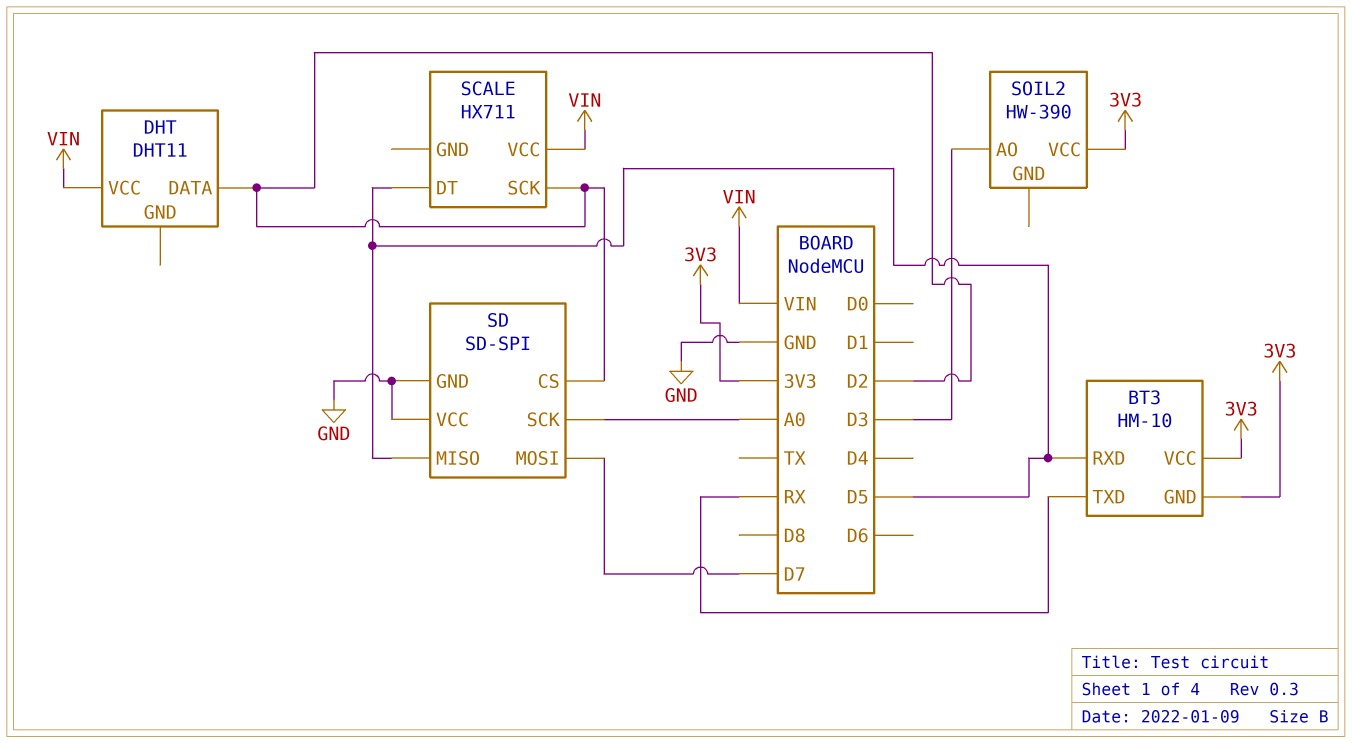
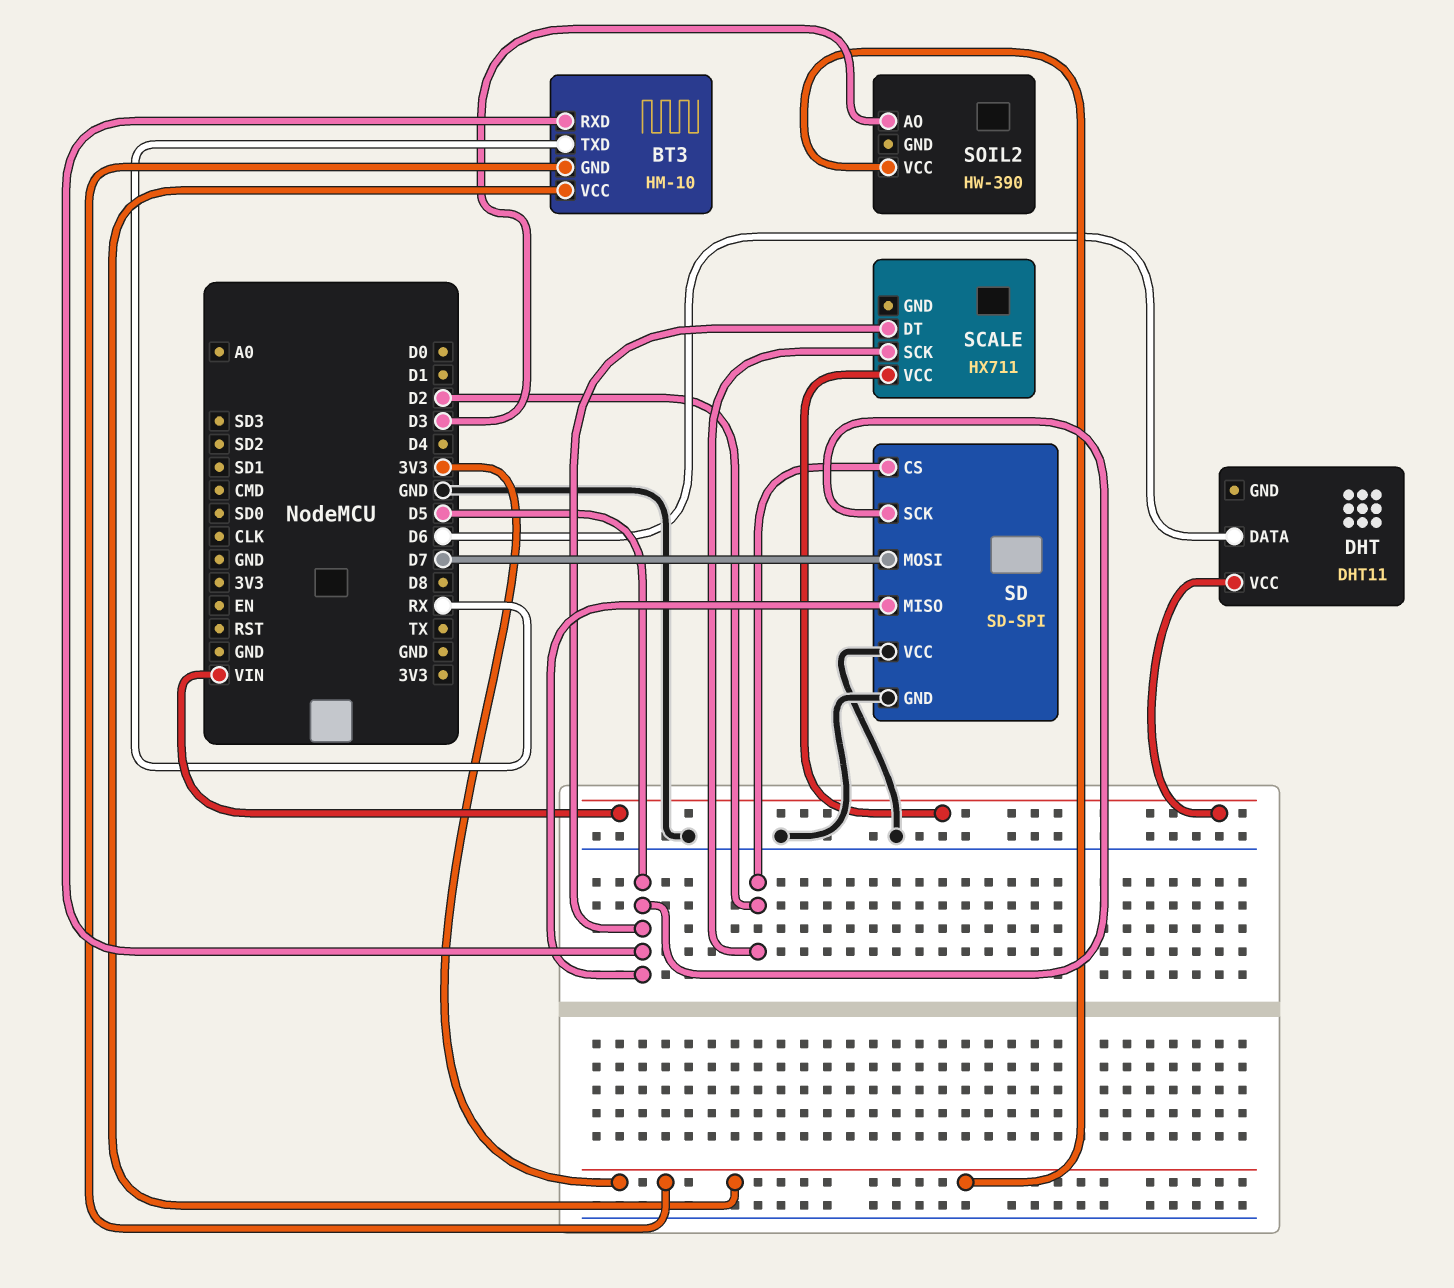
DHT pin DATA: D2 -> D6
SD pin SCK: A0 -> D5

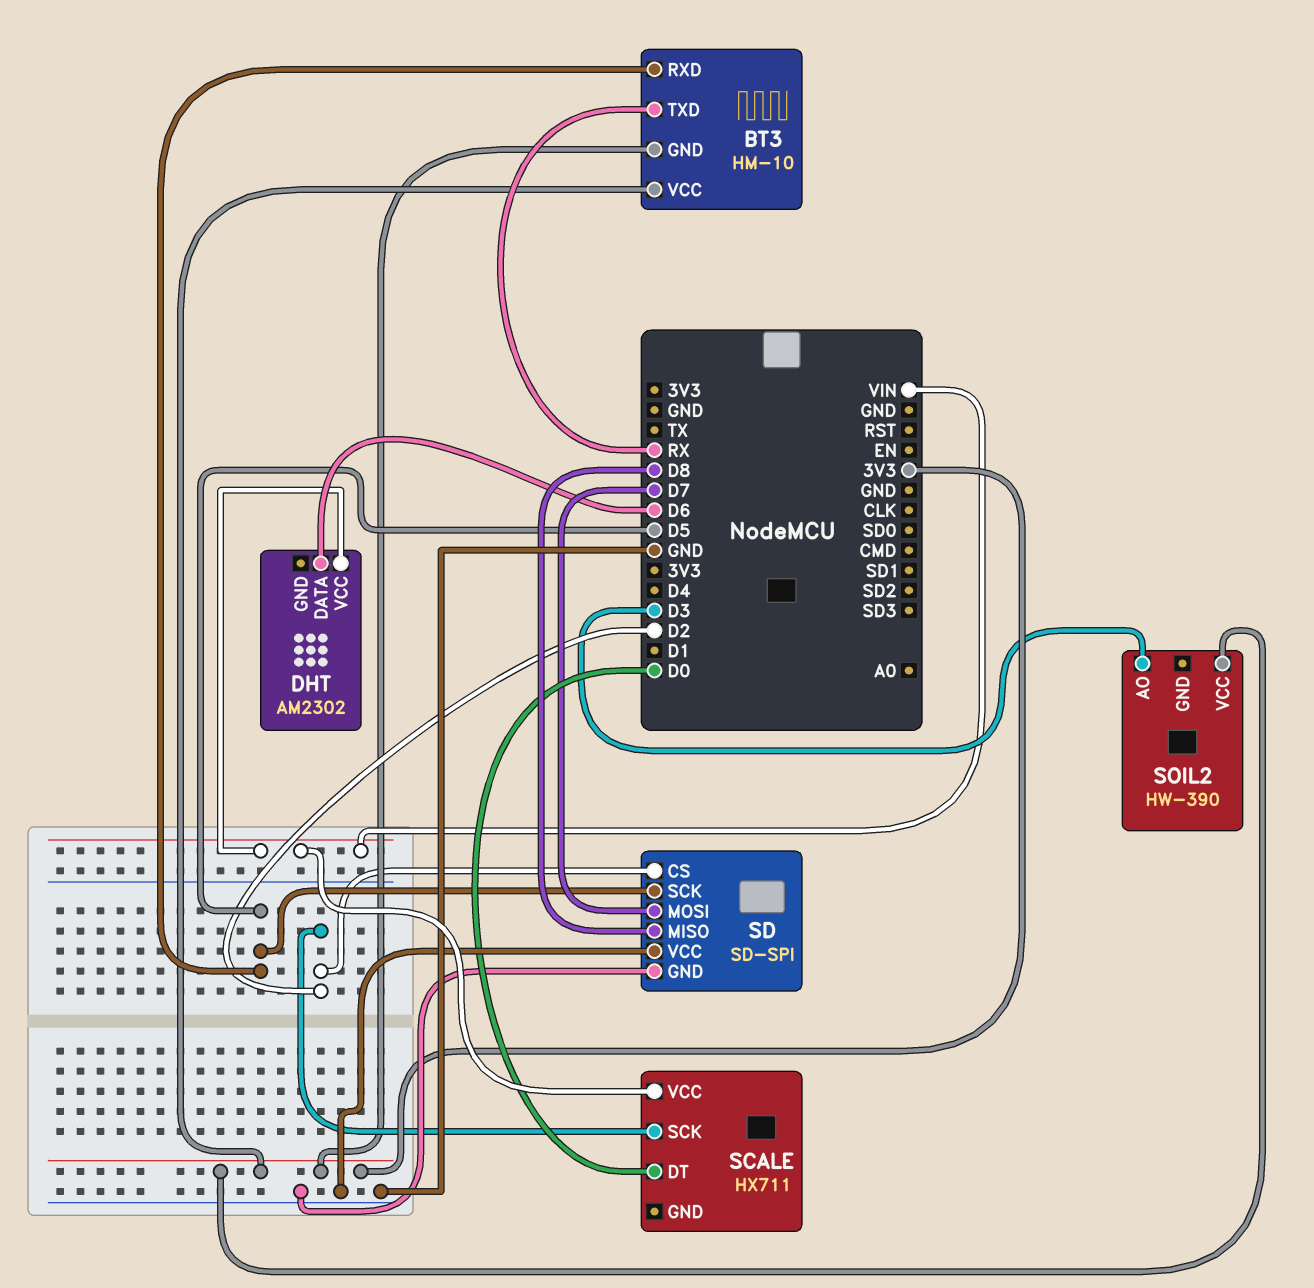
DHT: DHT11 -> AM2302
SCALE pin DT: D5 -> D0
SD pin MISO: D5 -> D8

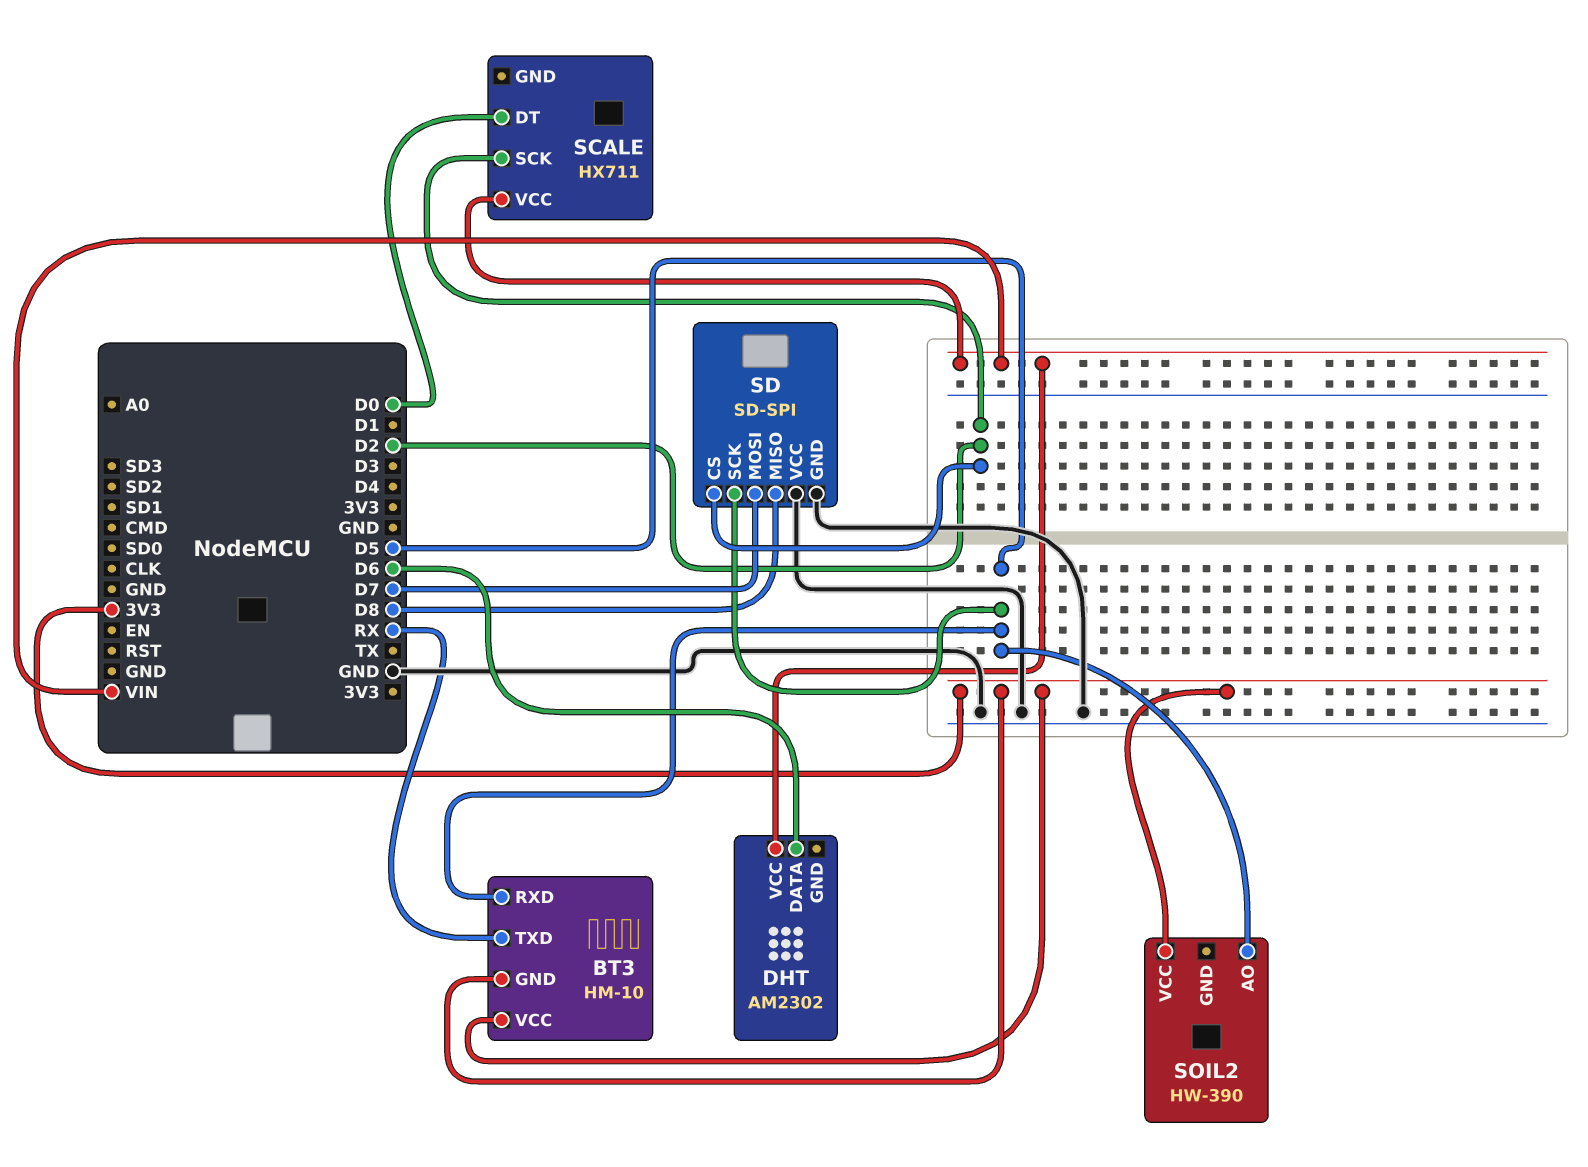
SOIL2 pin AO: D3 -> D5

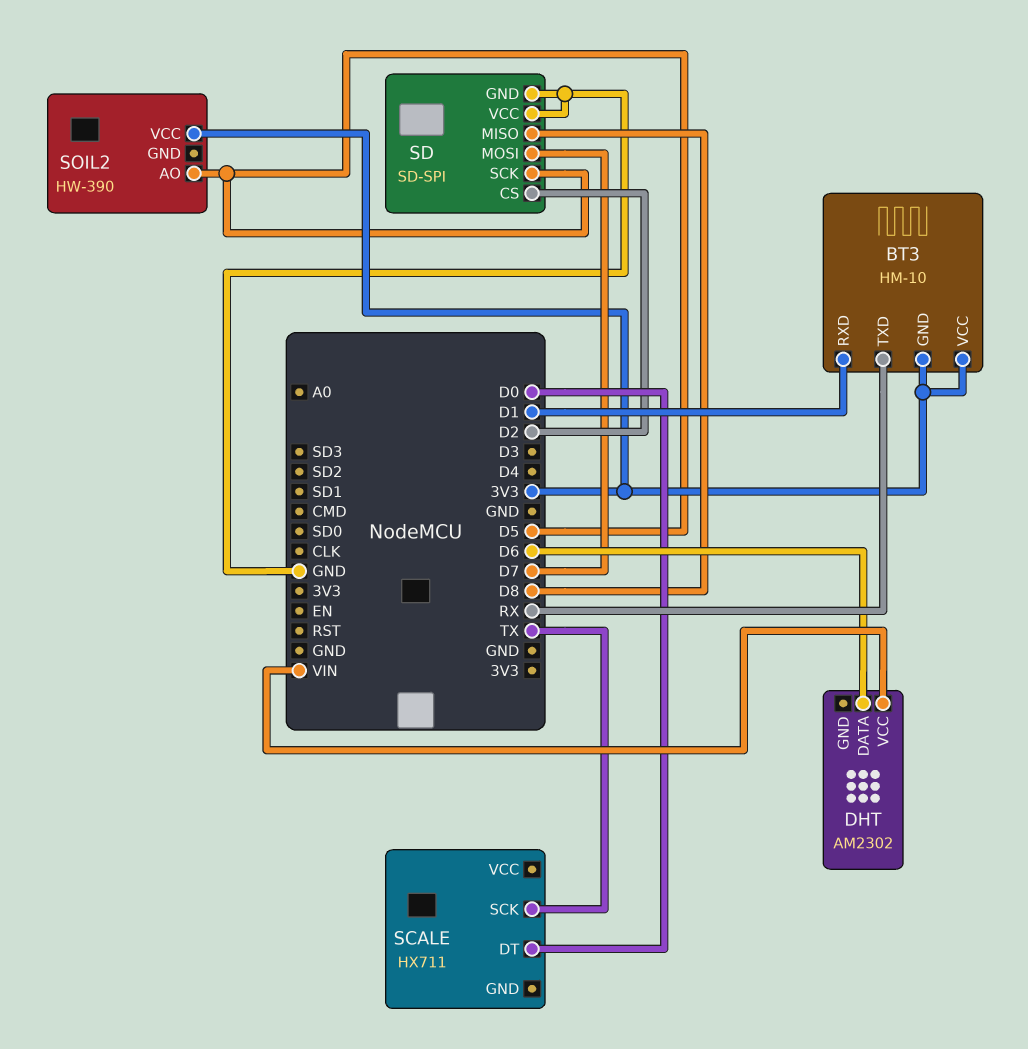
BT3 pin RXD: D5 -> D1
SCALE pin SCK: D2 -> TX
SCALE pin VCC: VIN -> none

